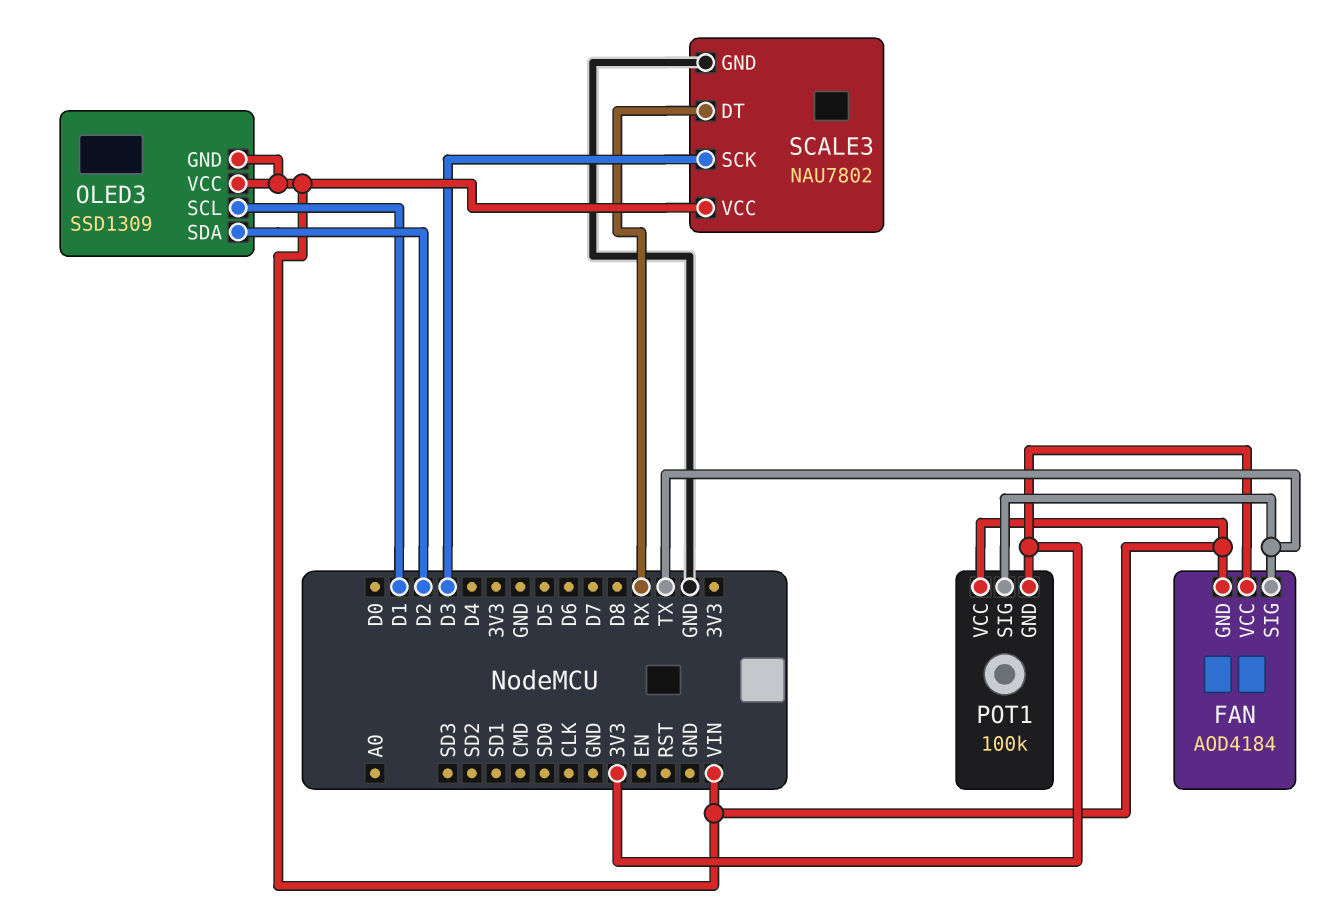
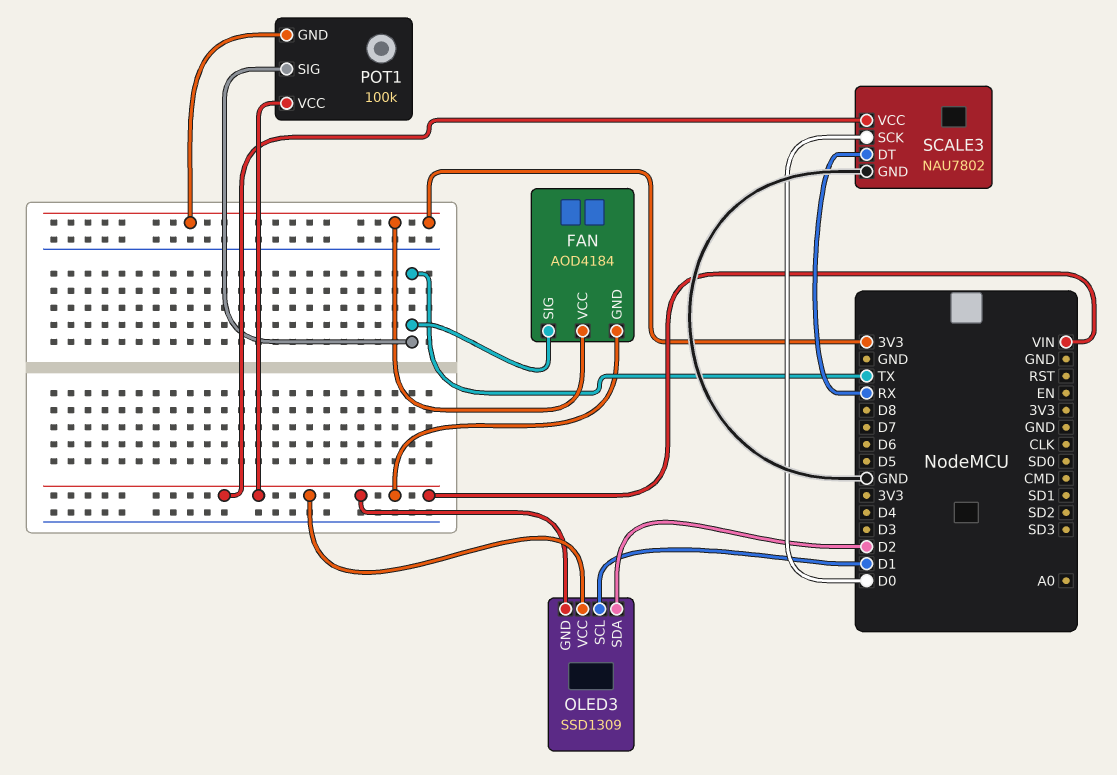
SCALE3 pin SCK: D3 -> D0

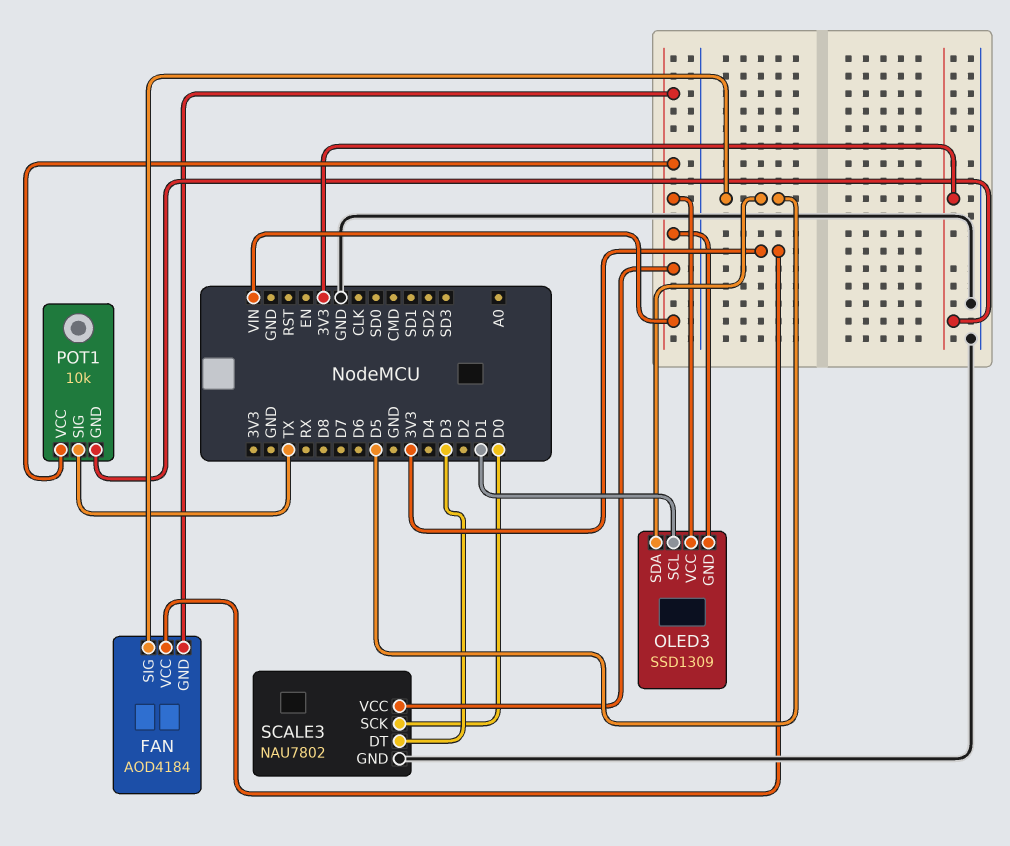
FAN pin SIG: TX -> D5
OLED3 pin SDA: D2 -> D5
POT1: 100k -> 10k
SCALE3 pin DT: RX -> D3

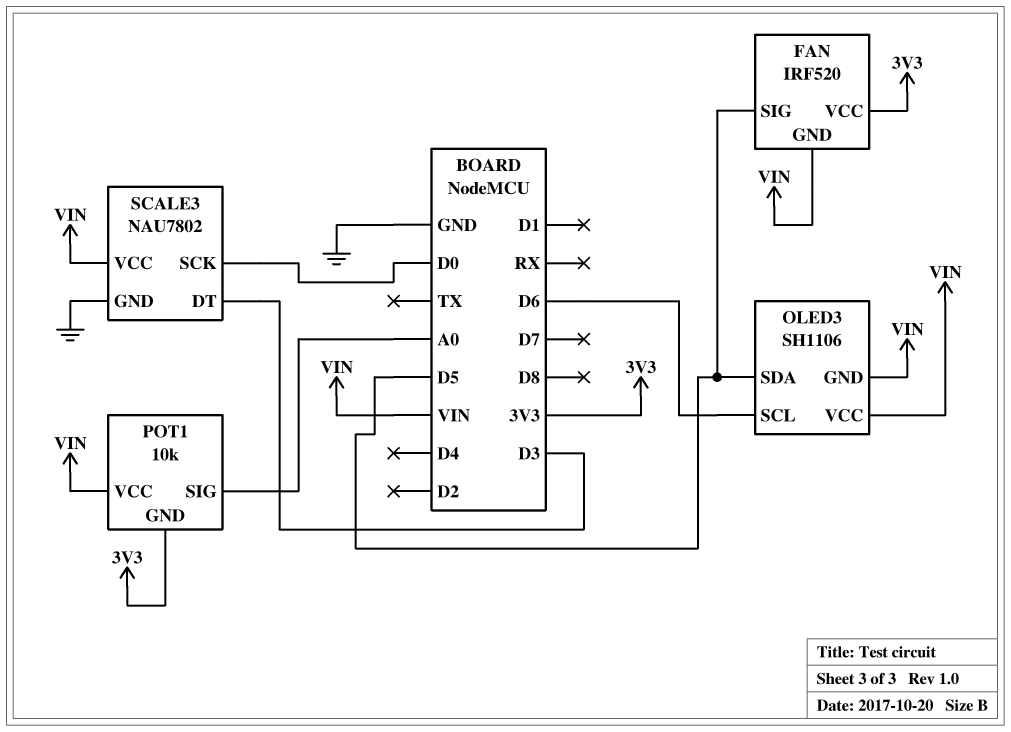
FAN: AOD4184 -> IRF520
OLED3: SSD1309 -> SH1106
OLED3 pin SCL: D1 -> D6
POT1 pin SIG: TX -> A0

